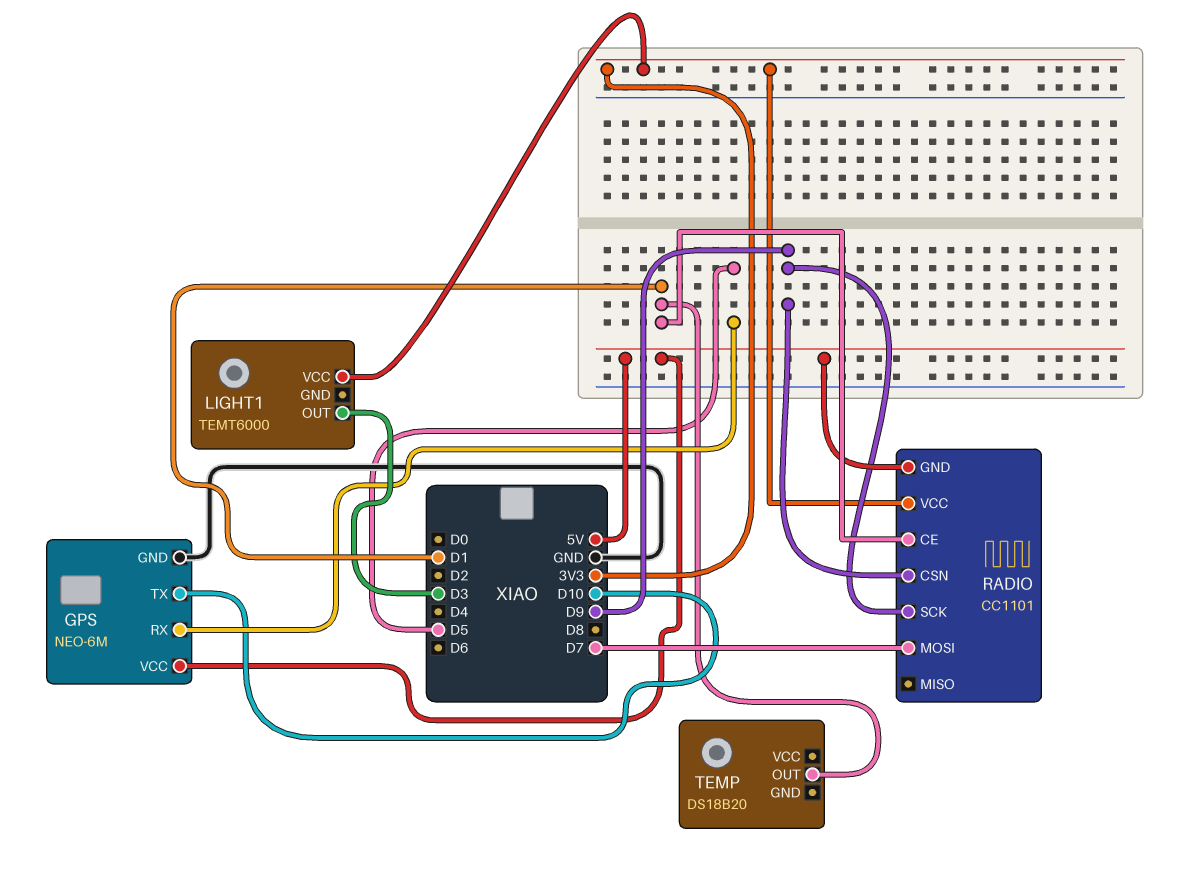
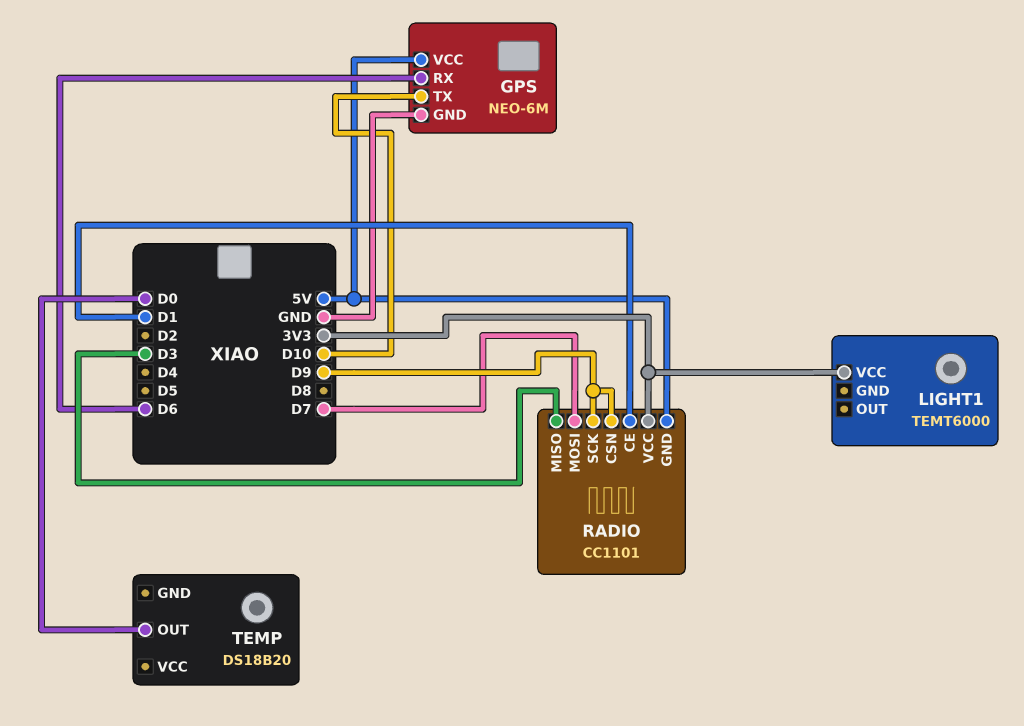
GPS pin RX: D5 -> D6
LIGHT1 pin OUT: D3 -> none
RADIO pin MISO: none -> D3
TEMP pin OUT: D1 -> D0

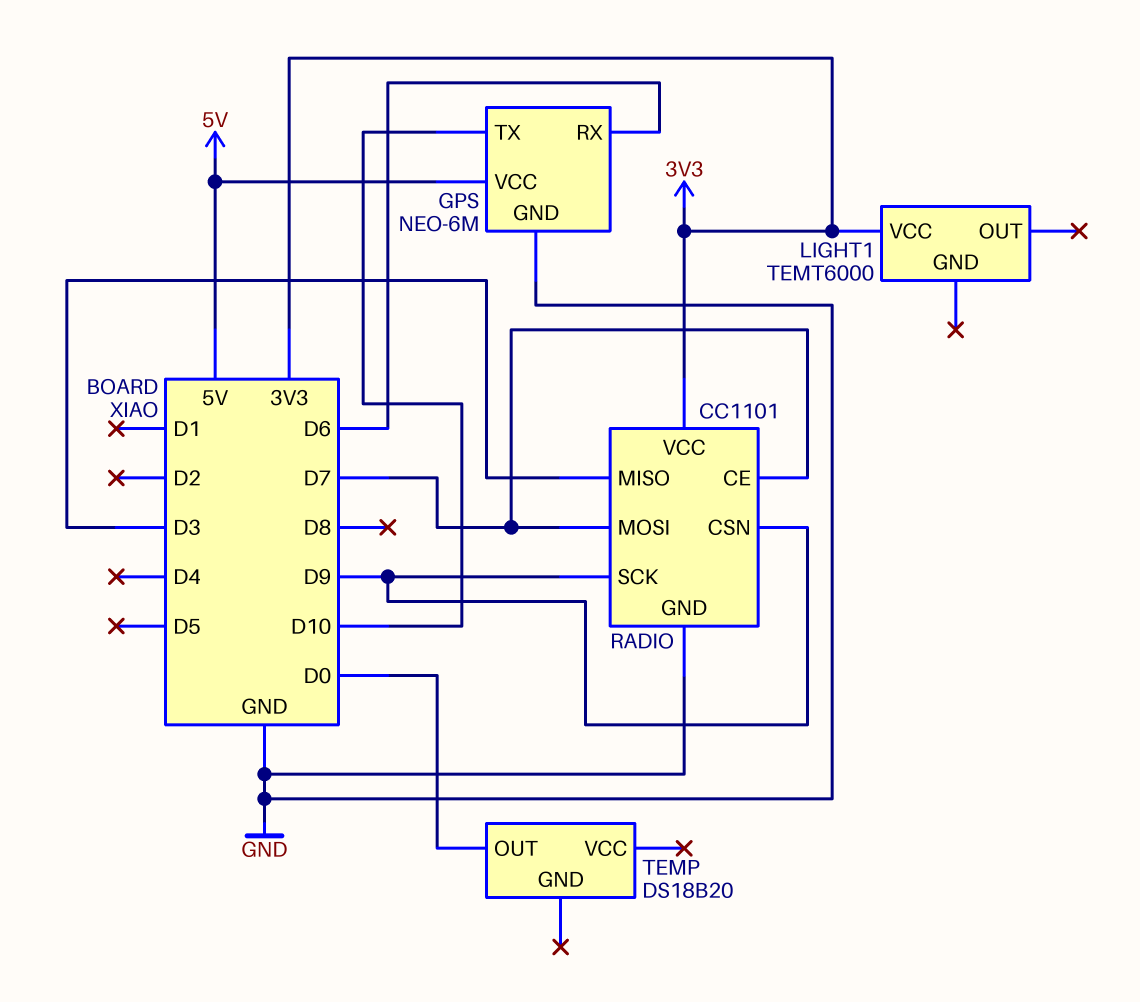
RADIO pin CE: D1 -> D7
RADIO pin GND: 5V -> GND

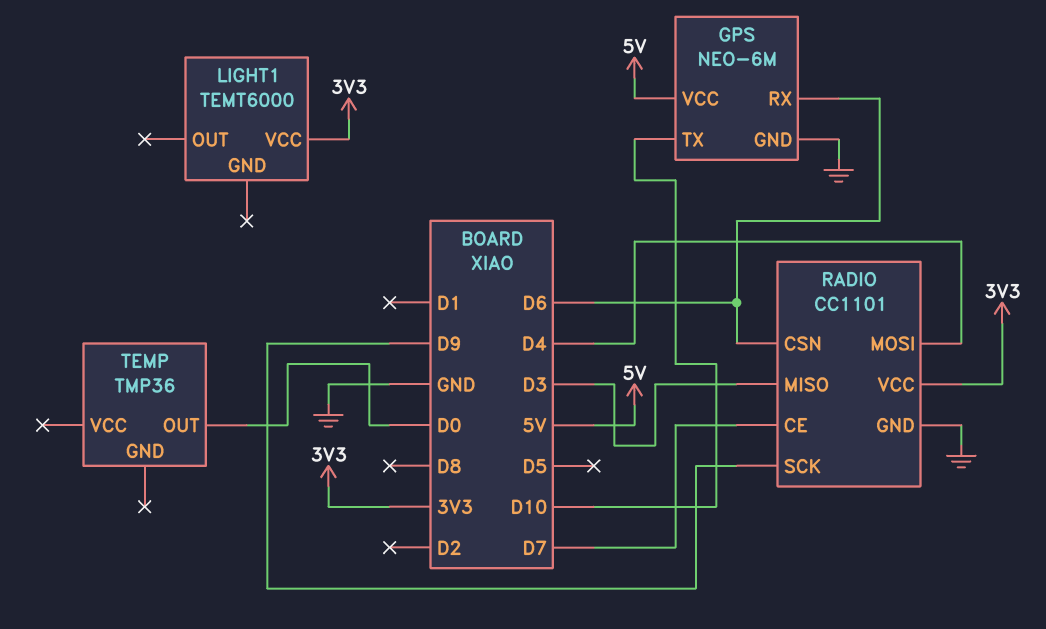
RADIO pin CSN: D9 -> D6
RADIO pin MOSI: D7 -> D4
TEMP: DS18B20 -> TMP36

